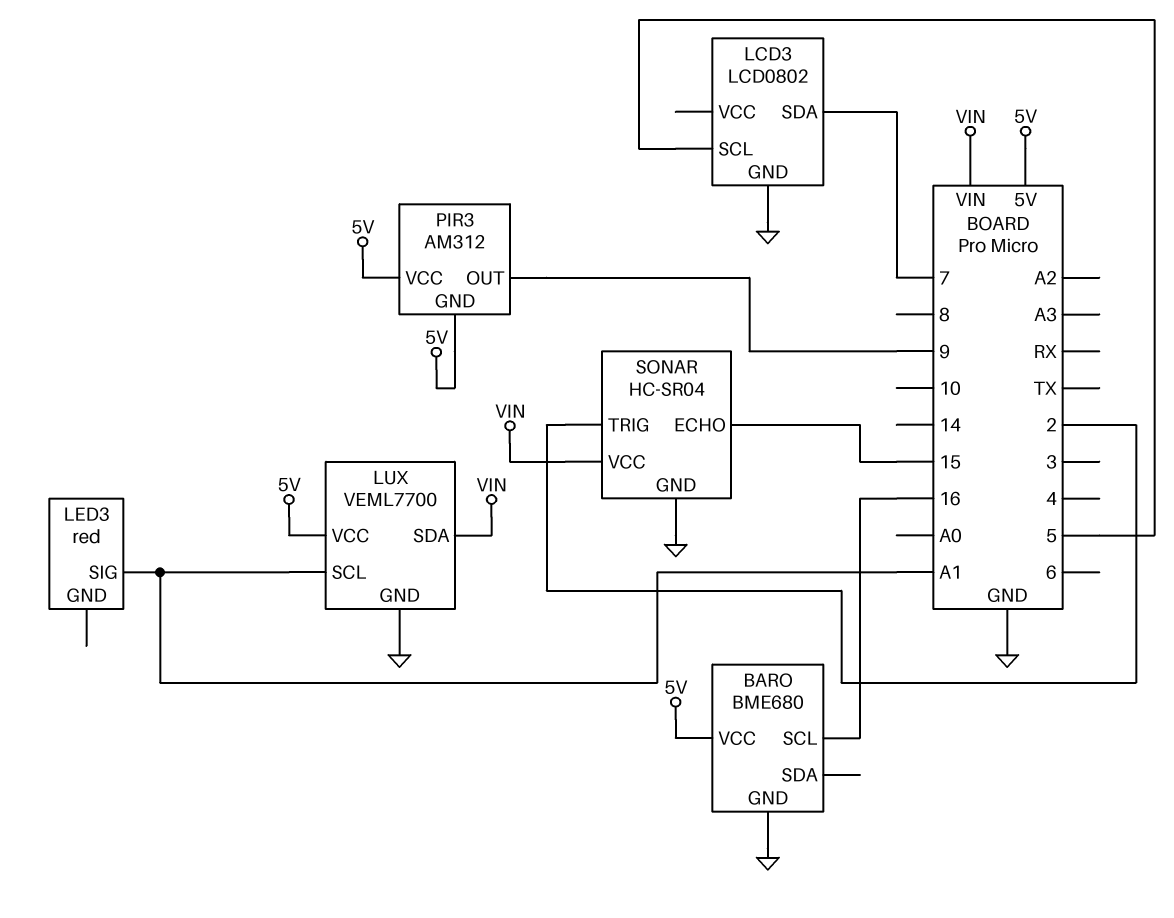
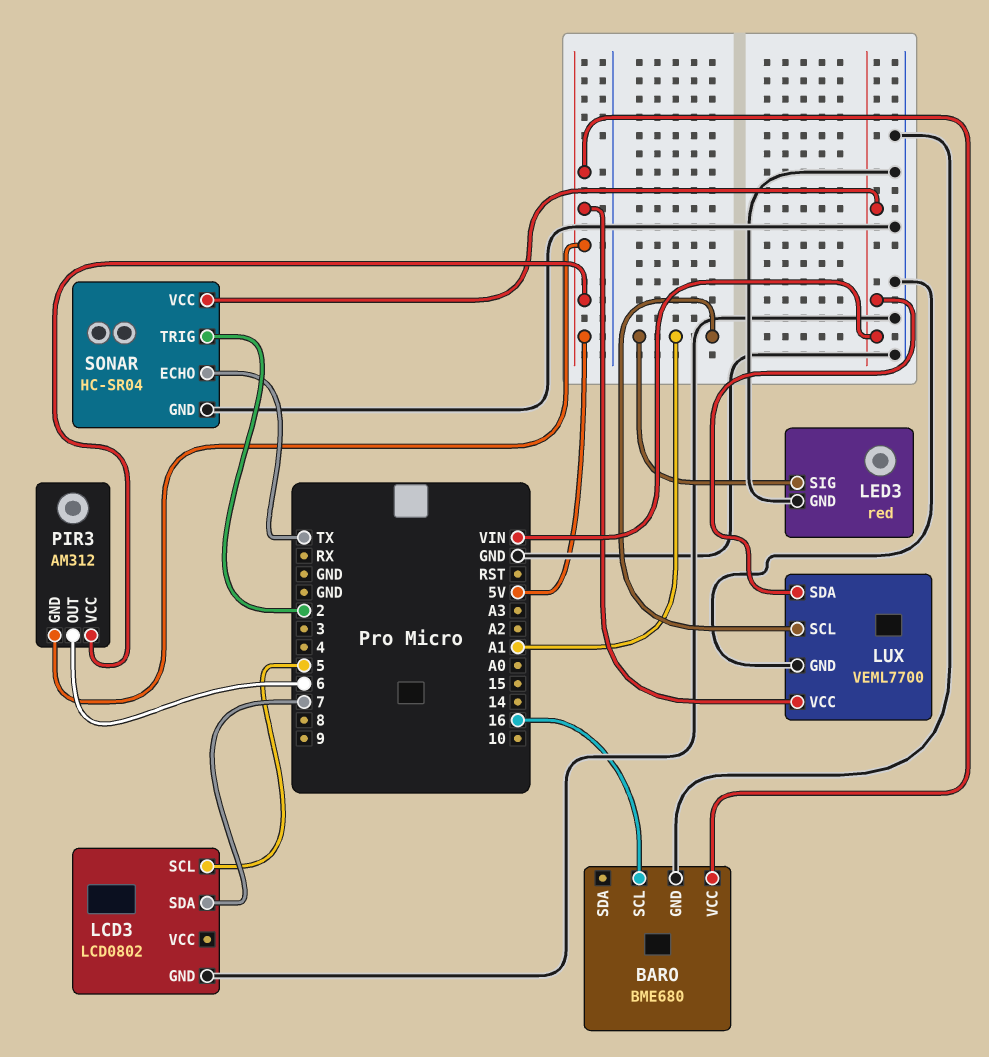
LED3 pin GND: none -> GND
PIR3 pin OUT: 9 -> 6
SONAR pin ECHO: 15 -> TX

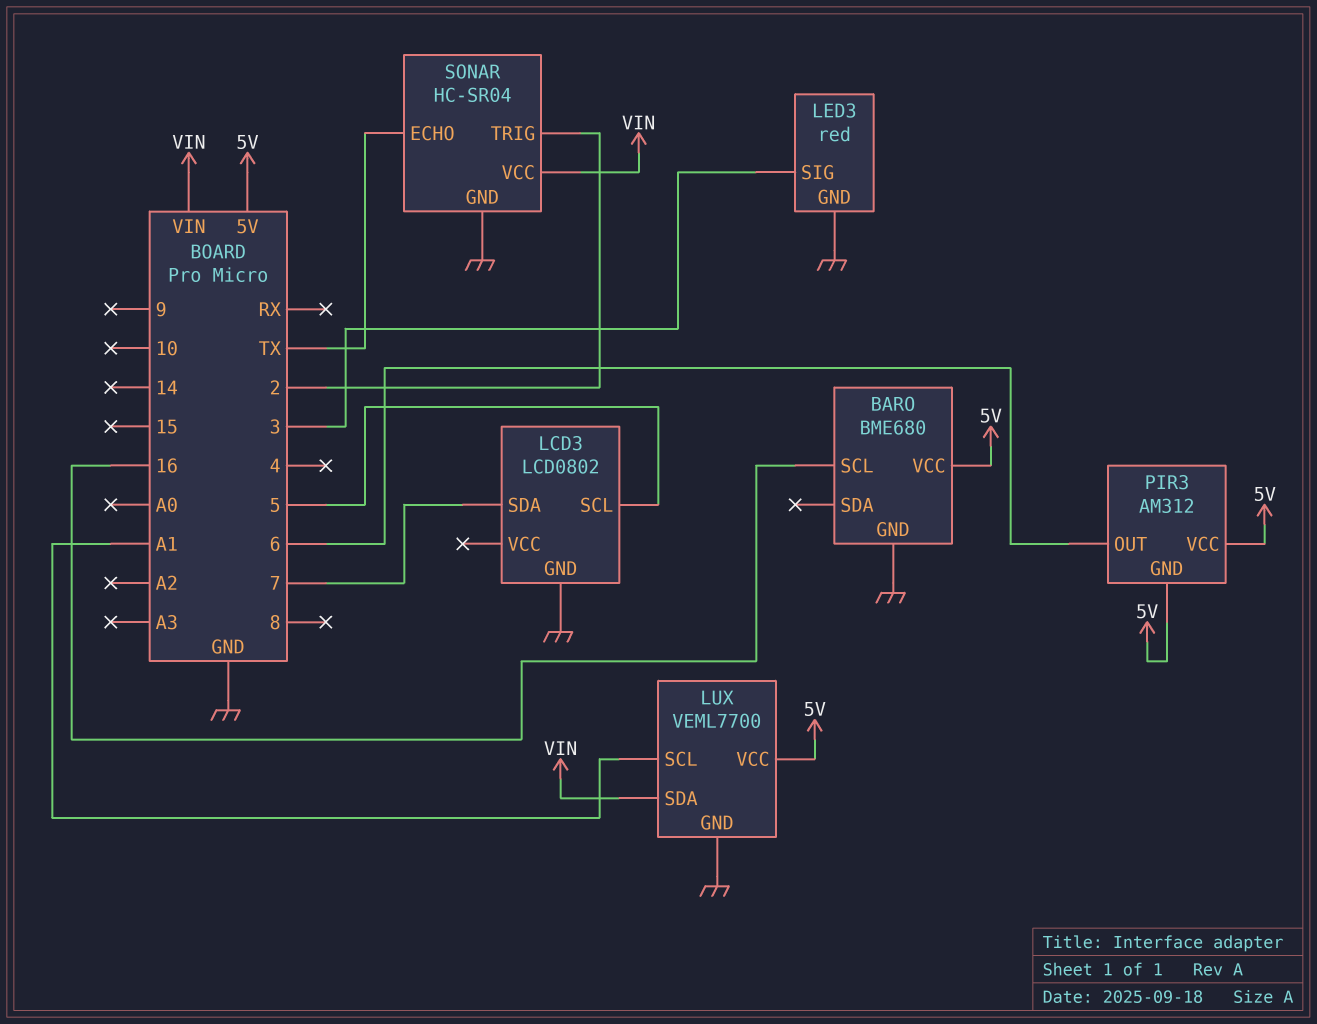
LED3 pin SIG: A1 -> 3

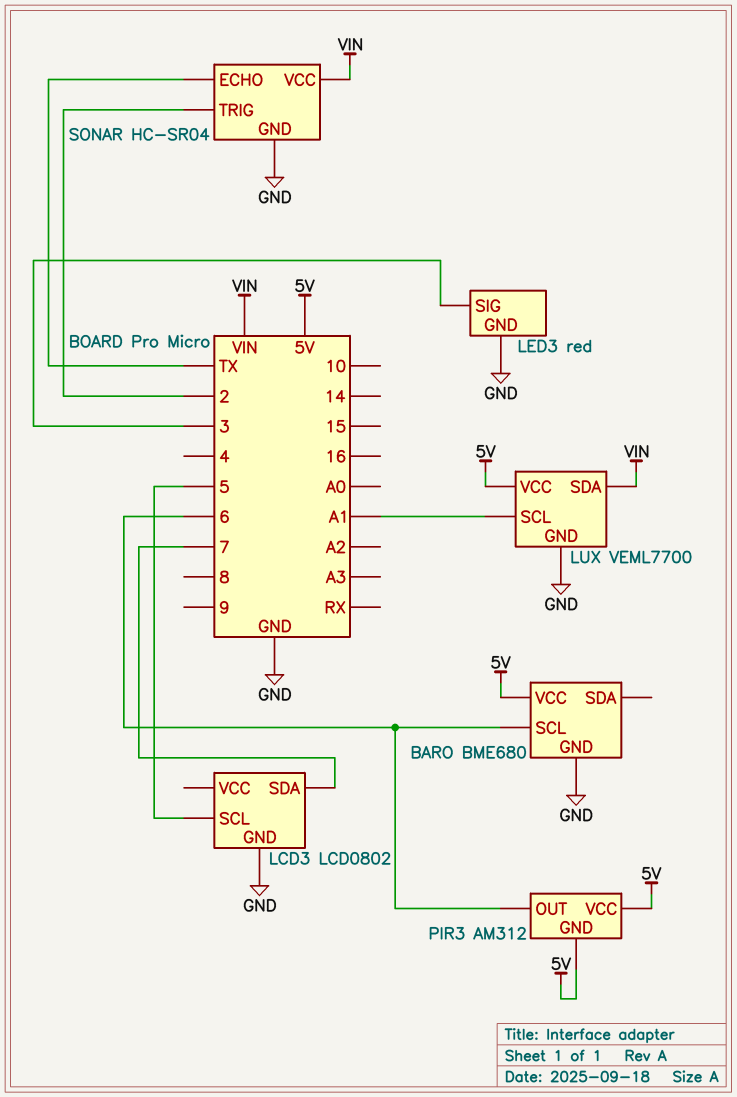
BARO pin SCL: 16 -> 6

